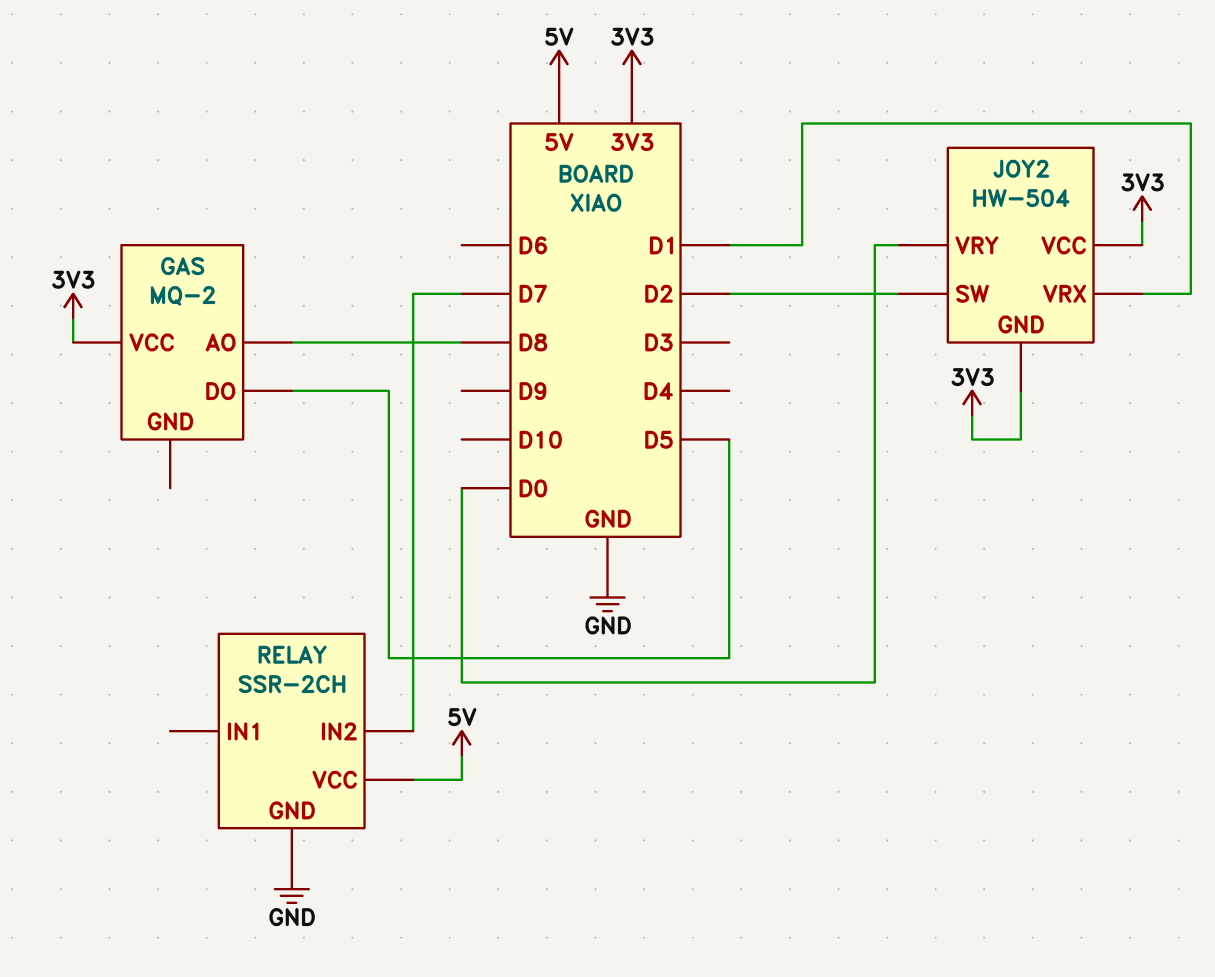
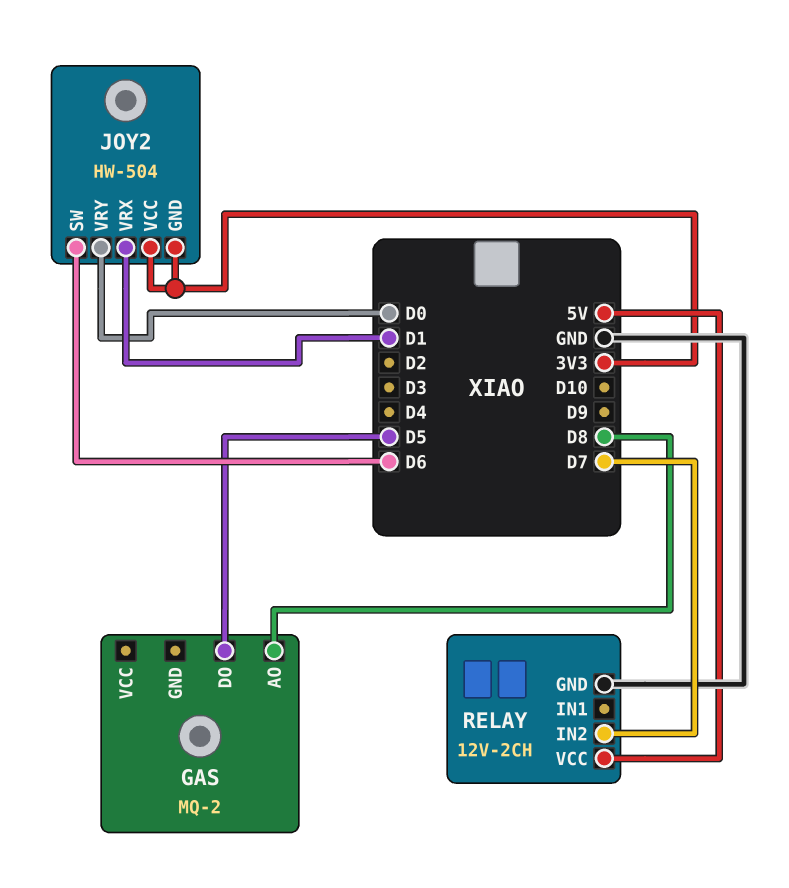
GAS pin VCC: 3V3 -> none
JOY2 pin SW: D2 -> D6
RELAY: SSR-2CH -> 12V-2CH

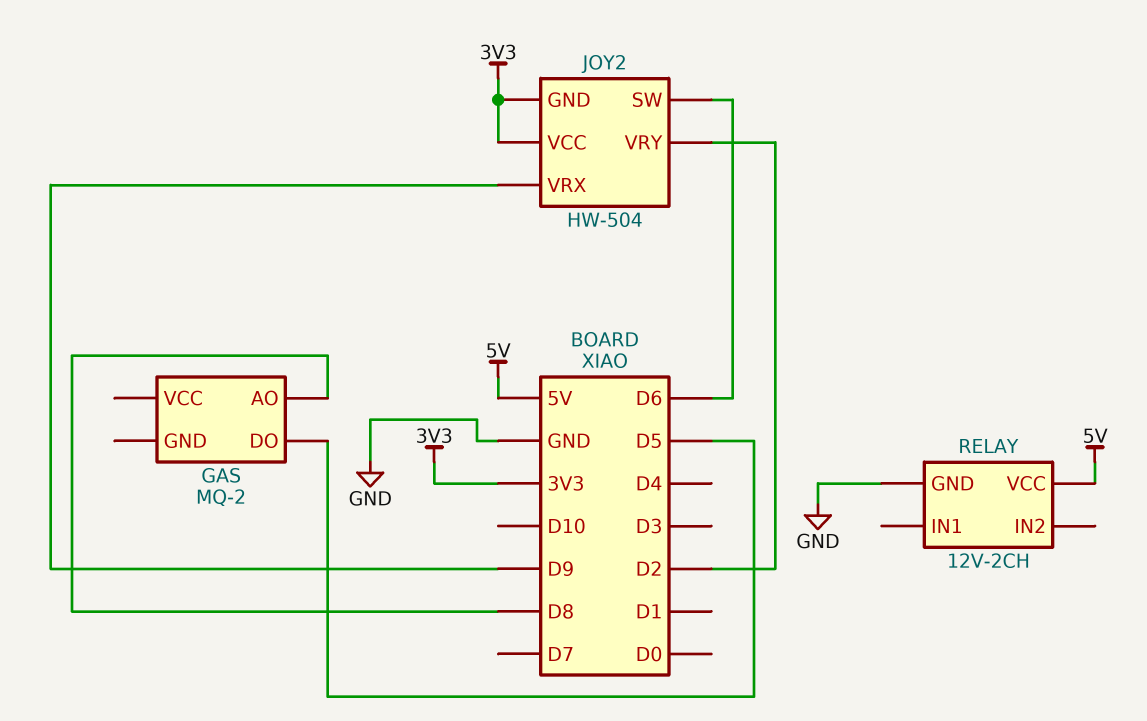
JOY2 pin VRX: D1 -> D9
JOY2 pin VRY: D0 -> D2
RELAY pin IN2: D7 -> none

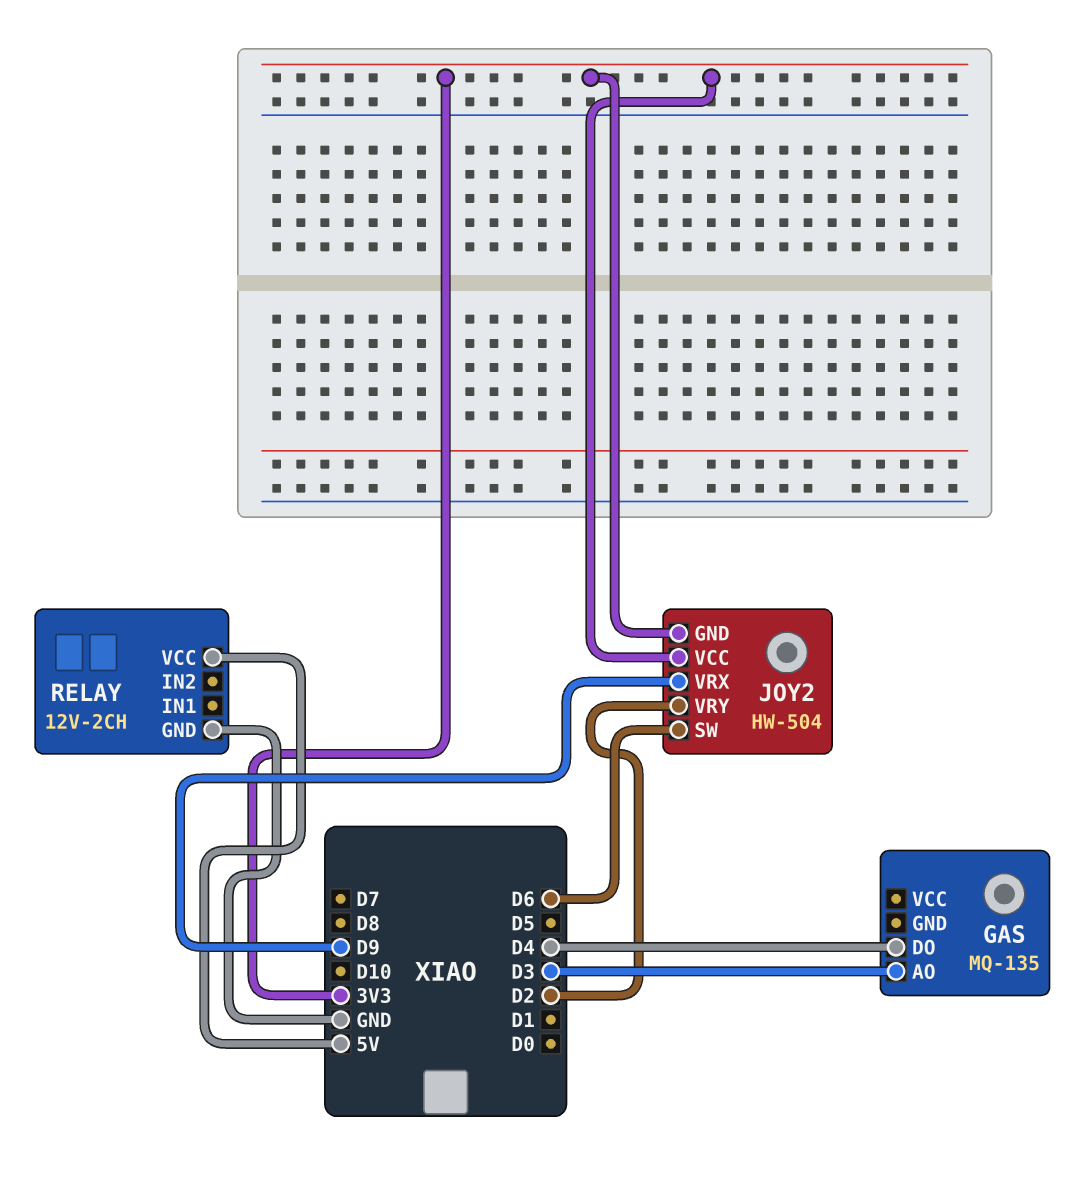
GAS: MQ-2 -> MQ-135
GAS pin AO: D8 -> D3
GAS pin DO: D5 -> D4

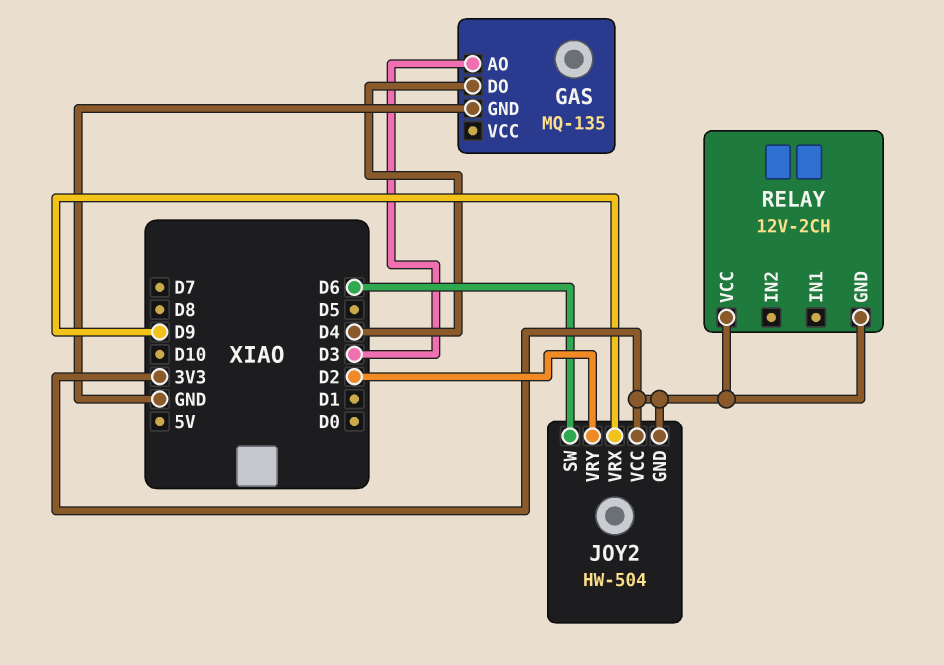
GAS pin GND: none -> GND
RELAY pin GND: GND -> 3V3
RELAY pin VCC: 5V -> 3V3

